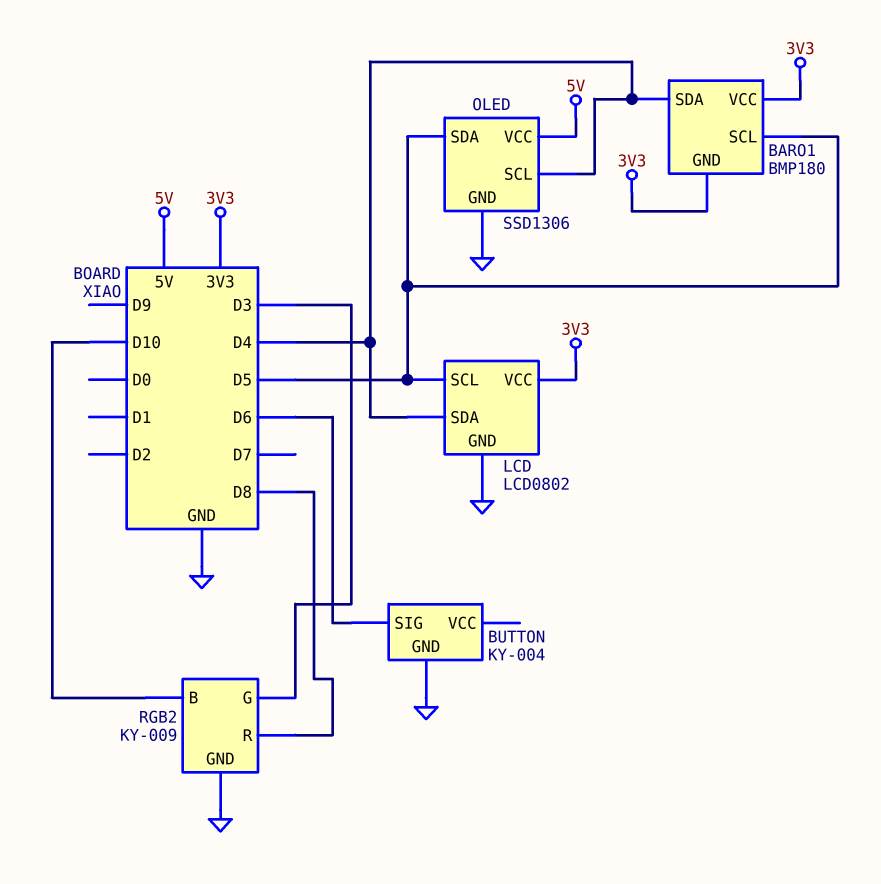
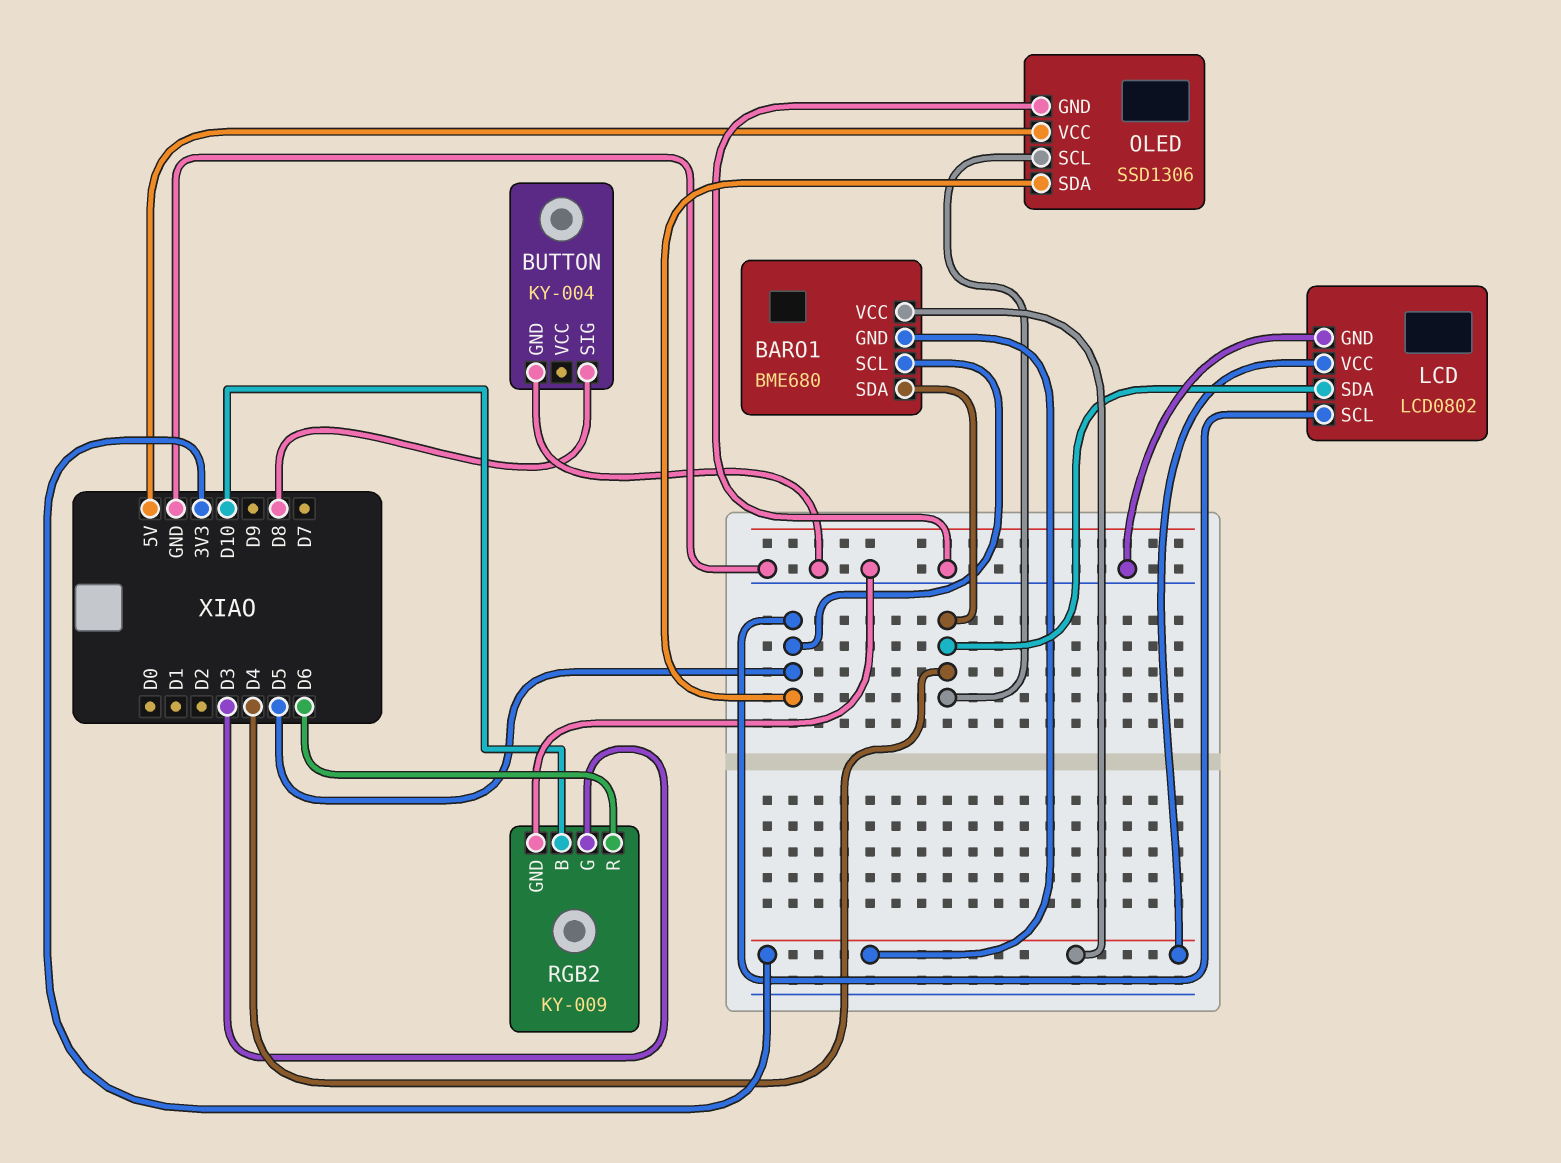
BARO1: BMP180 -> BME680
BUTTON pin SIG: D6 -> D8
RGB2 pin R: D8 -> D6

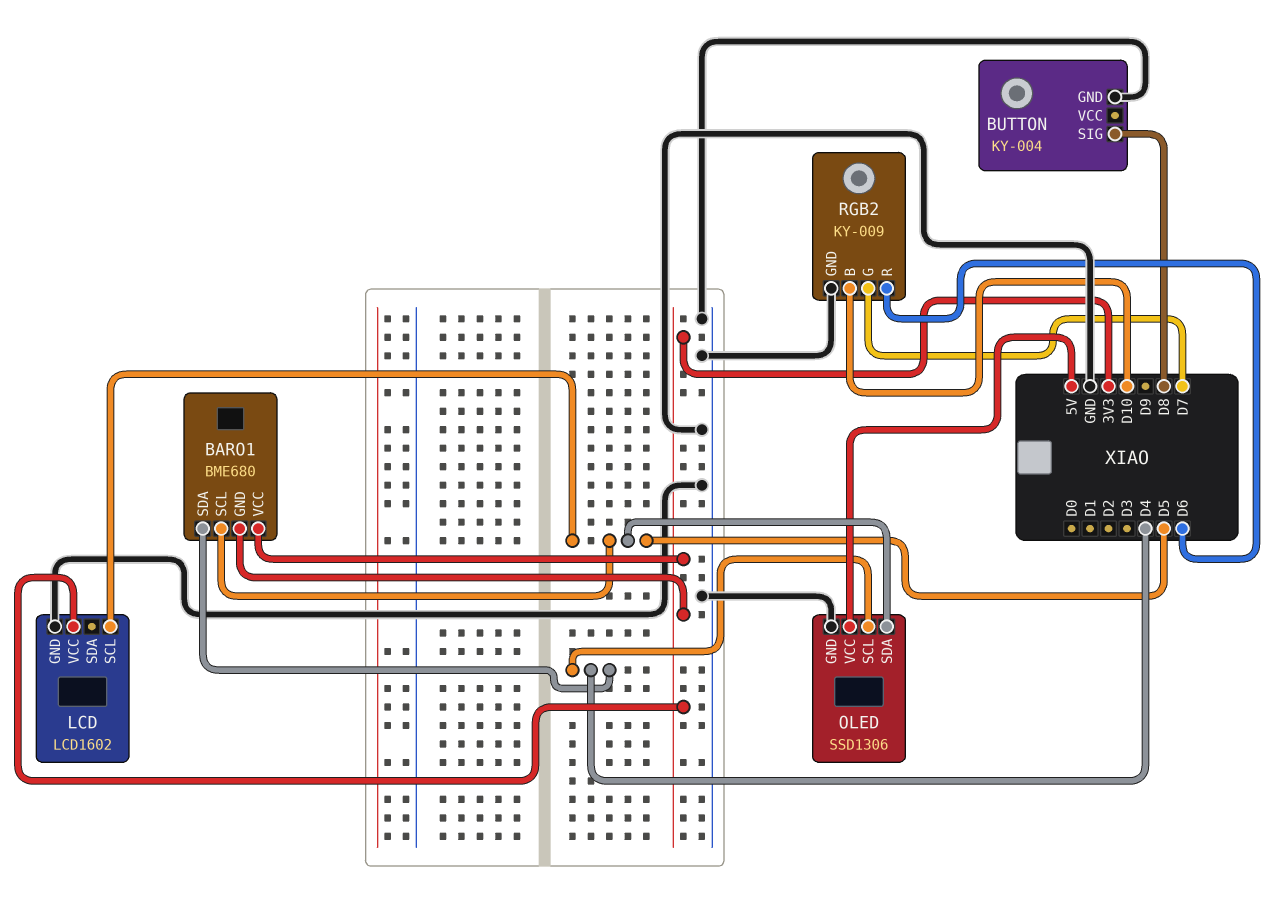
LCD: LCD0802 -> LCD1602
LCD pin SDA: D4 -> none
RGB2 pin G: D3 -> D7

